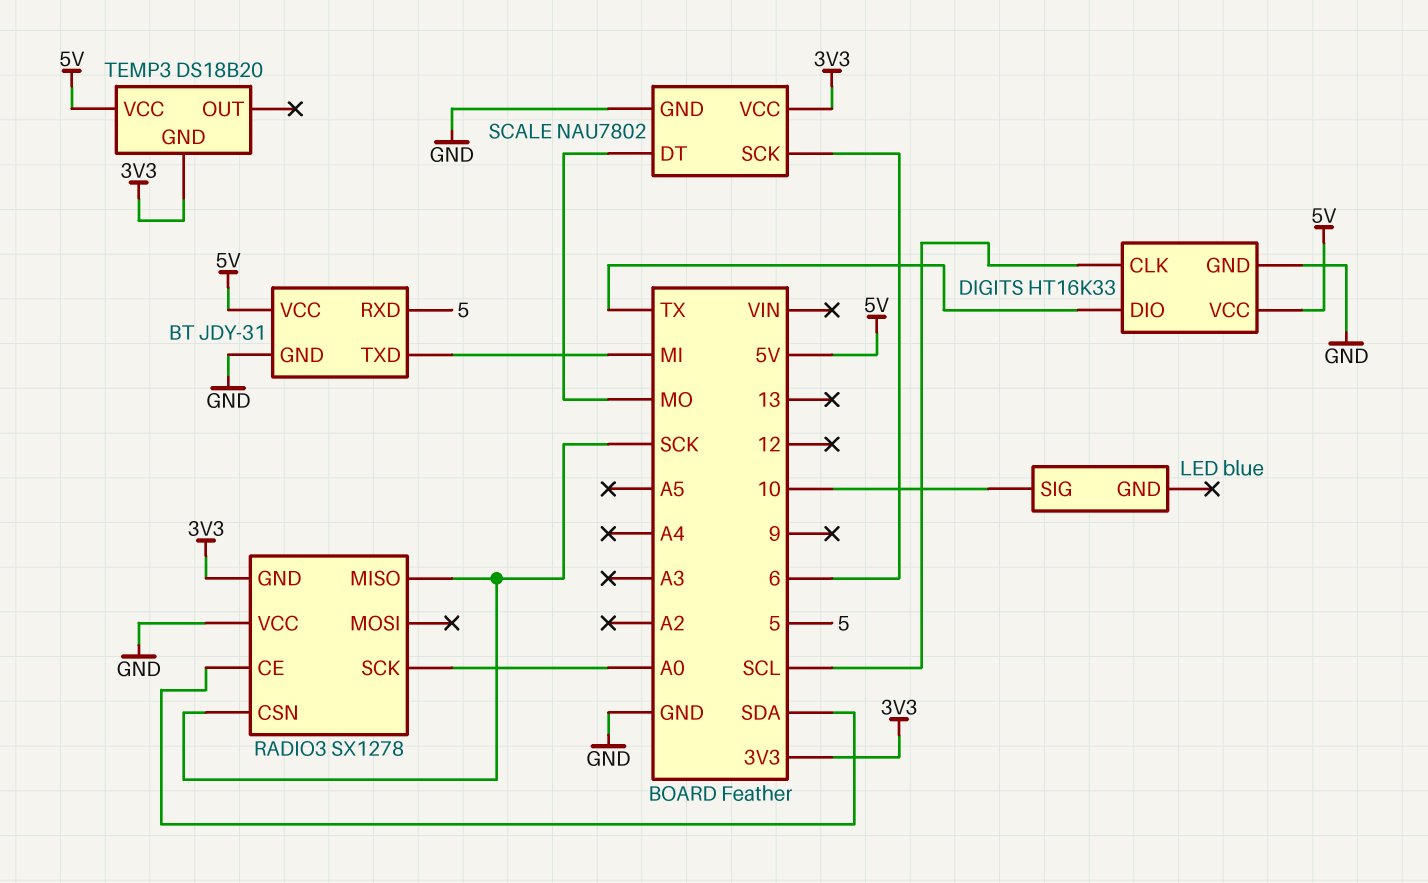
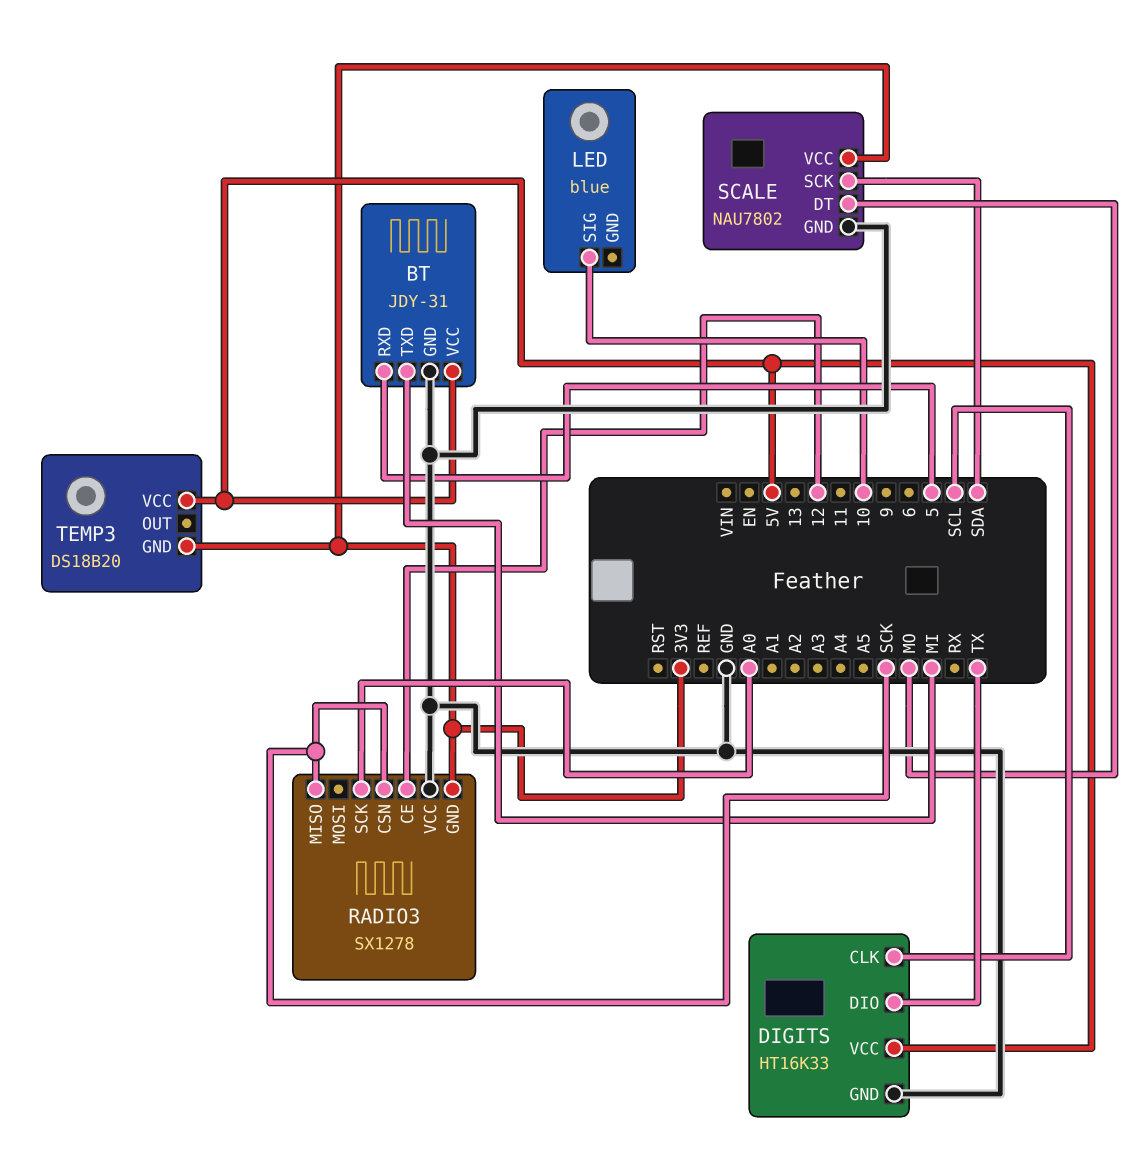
RADIO3 pin CE: SDA -> 12
SCALE pin SCK: 6 -> SDA

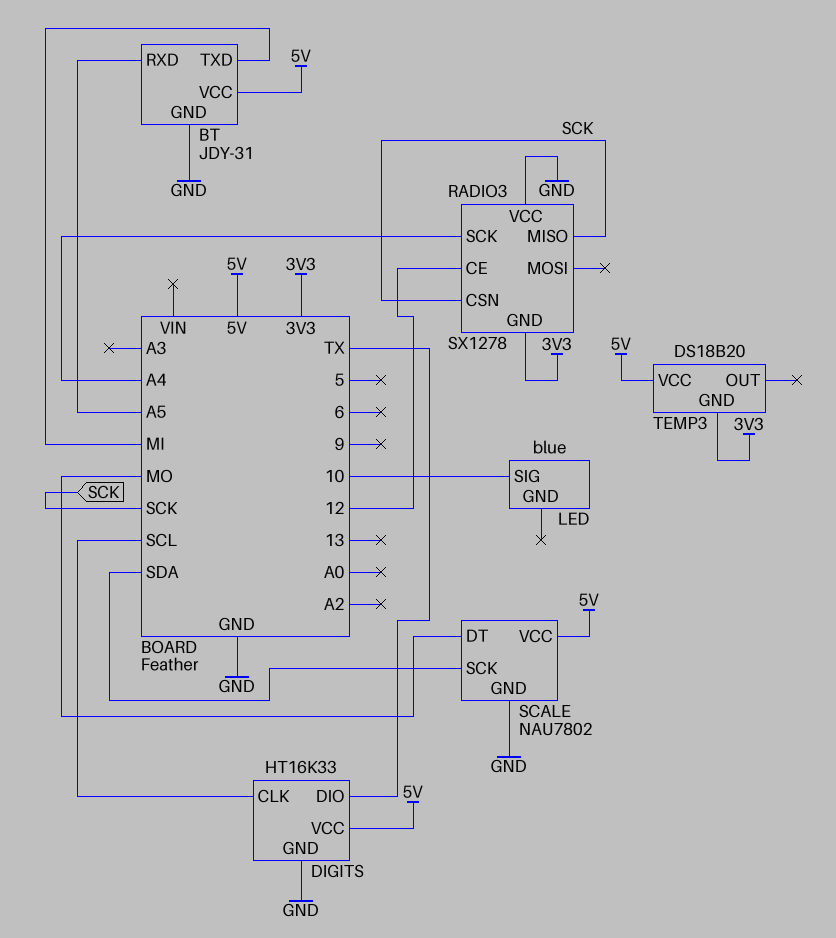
BT pin RXD: 5 -> A5
RADIO3 pin SCK: A0 -> A4
SCALE pin VCC: 3V3 -> 5V

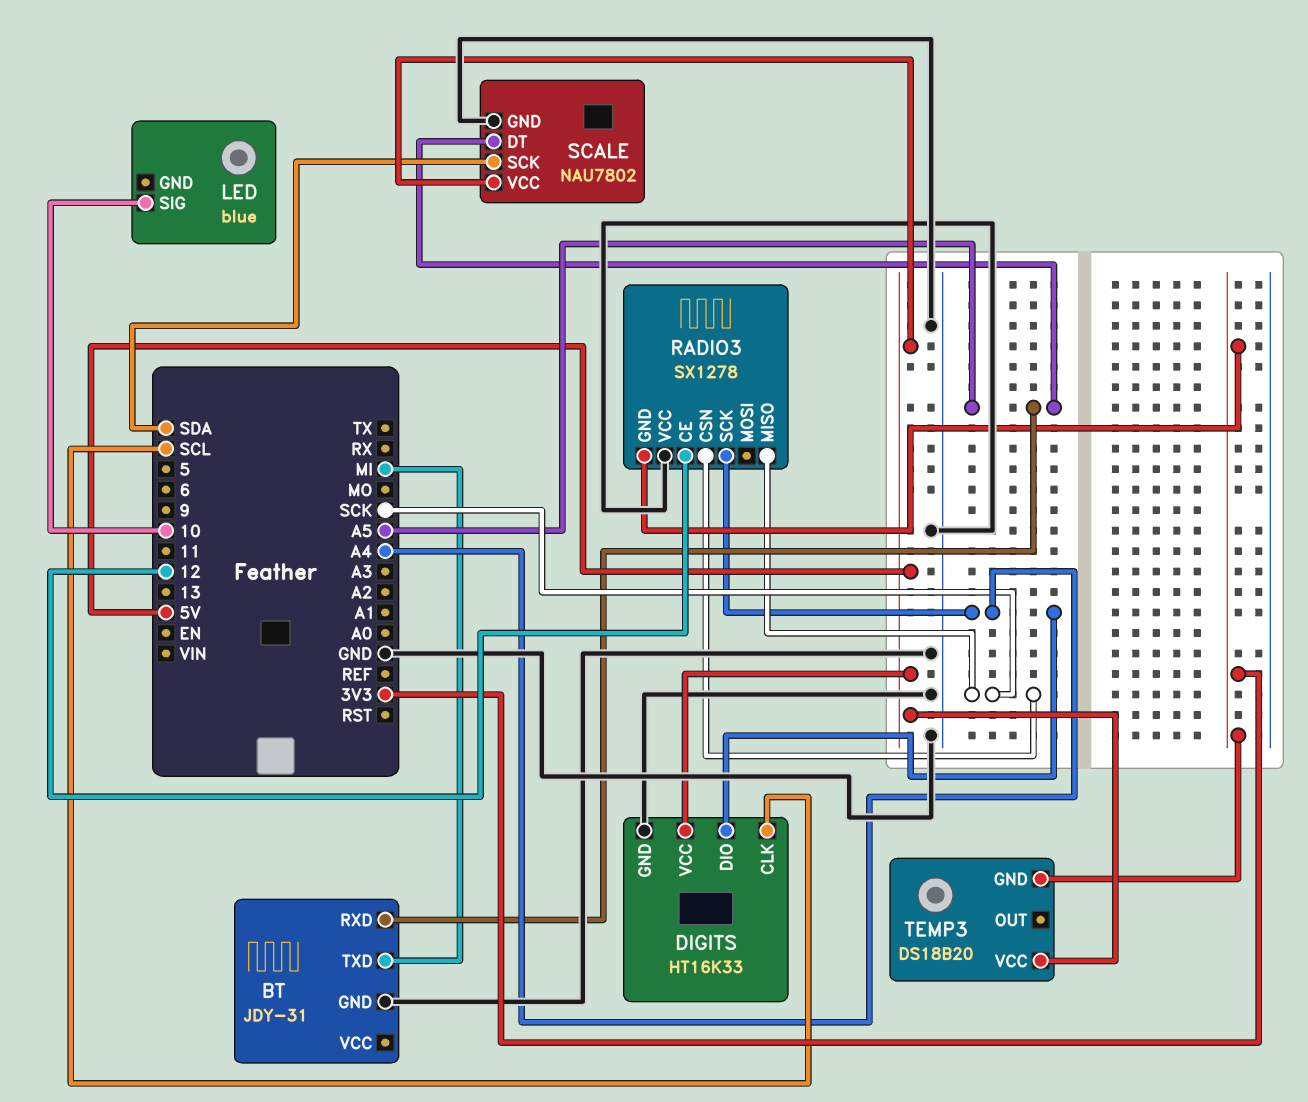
BT pin VCC: 5V -> none
DIGITS pin DIO: TX -> A4
SCALE pin DT: MO -> A5

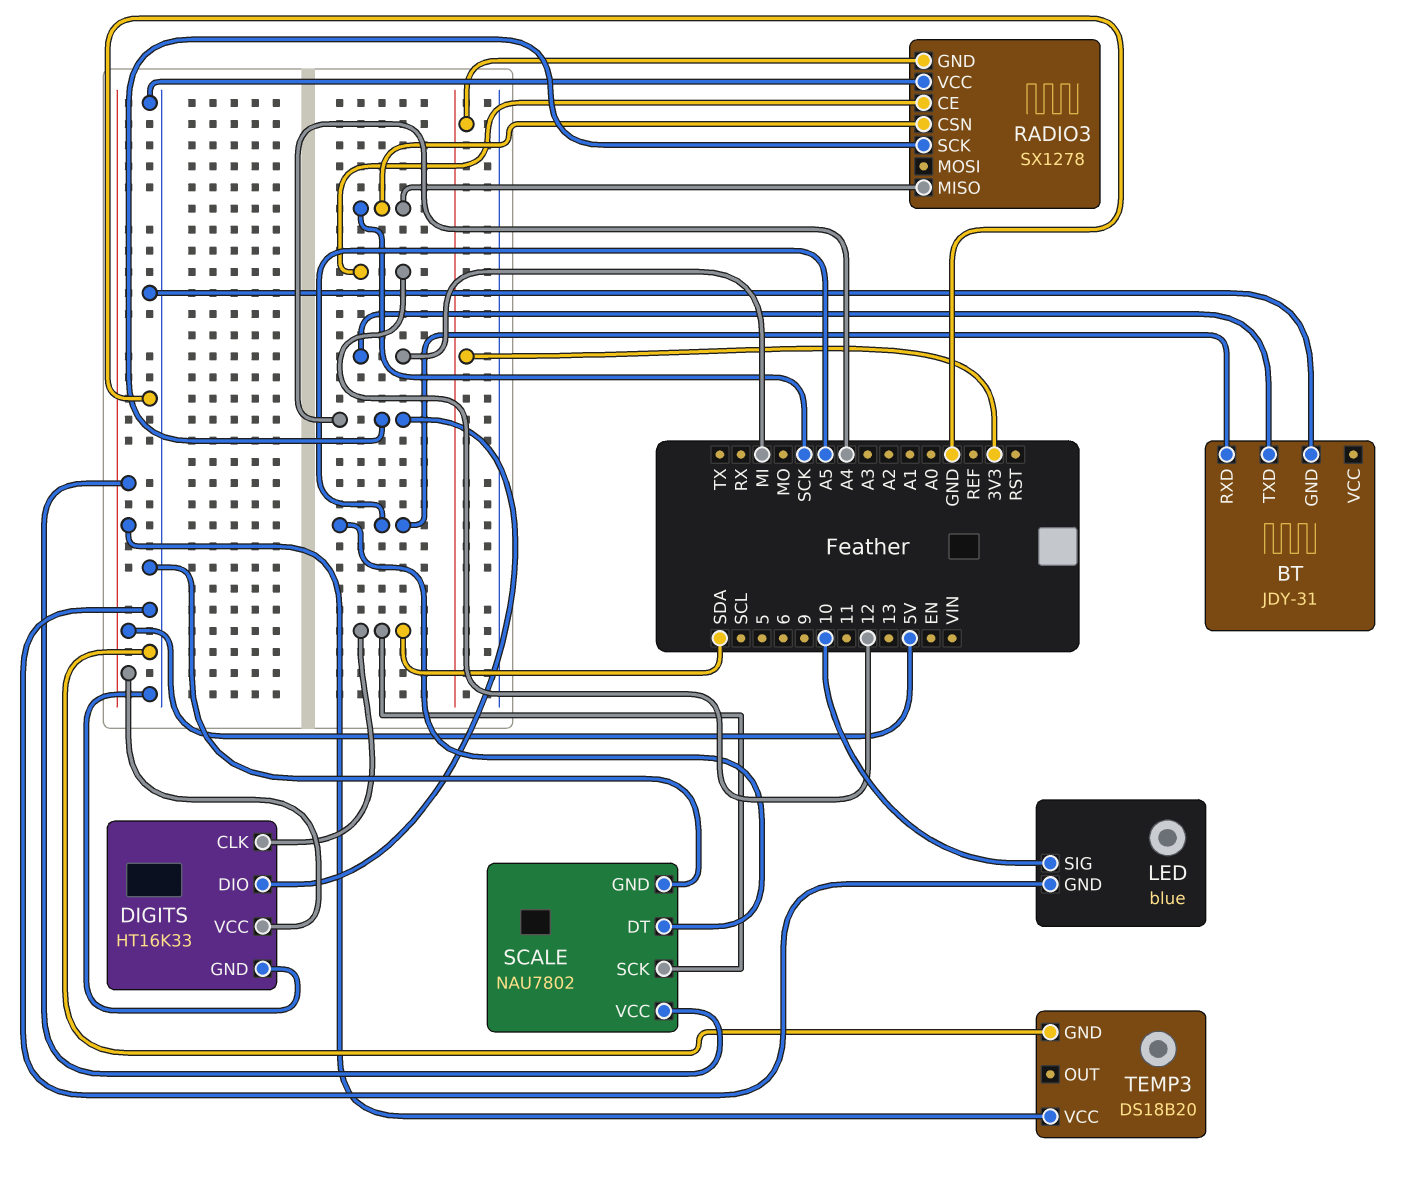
DIGITS pin CLK: SCL -> SDA
LED pin GND: none -> GND
TEMP3 pin GND: 3V3 -> GND

